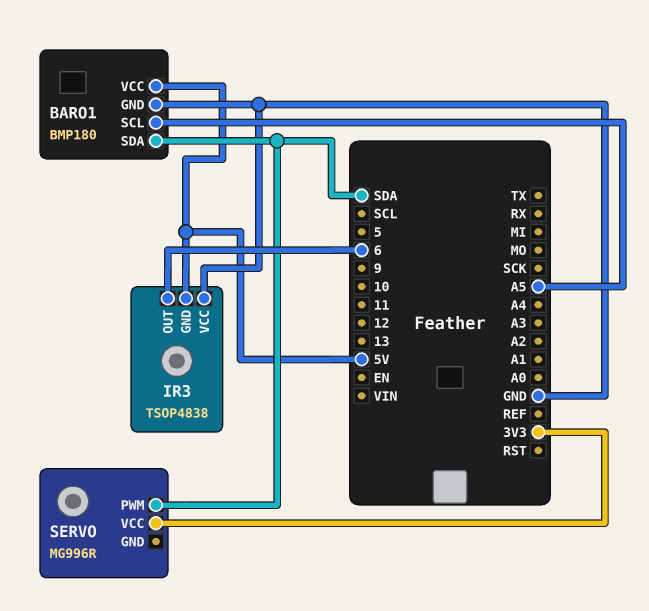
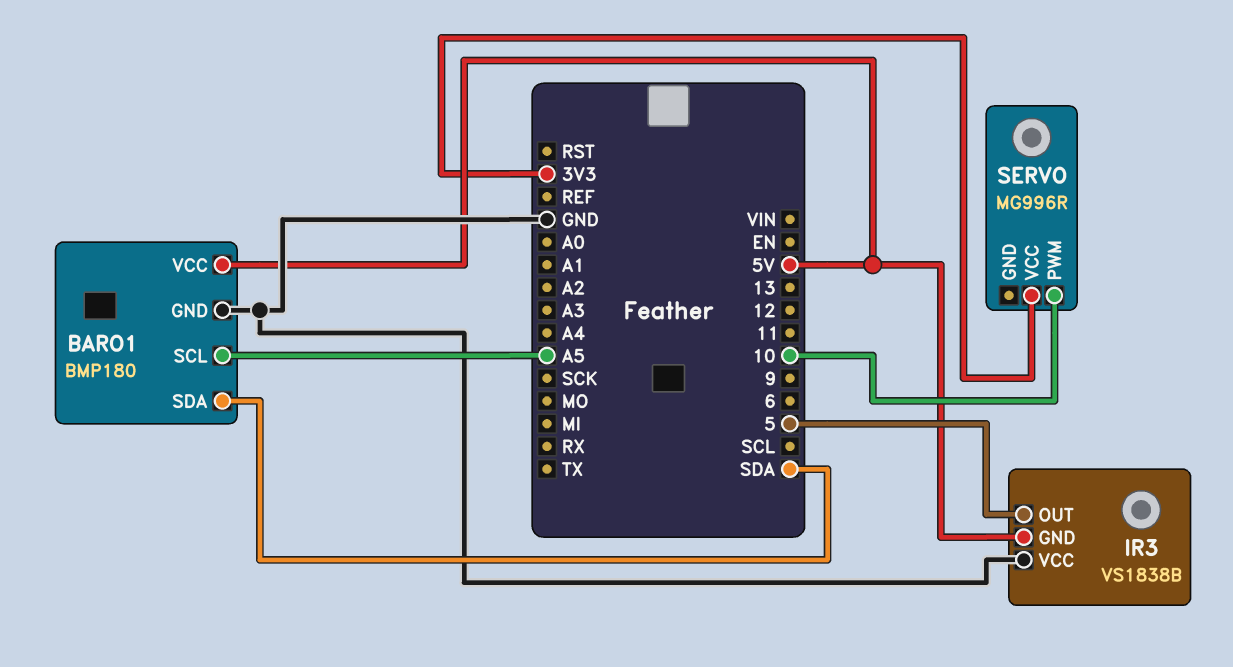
IR3: TSOP4838 -> VS1838B
IR3 pin OUT: 6 -> 5
SERVO pin PWM: SDA -> 10

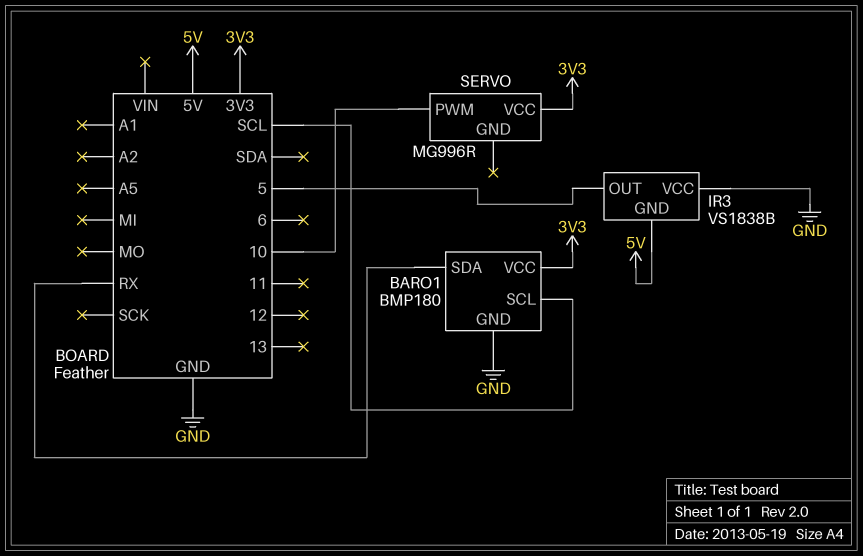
BARO1 pin SCL: A5 -> SCL
BARO1 pin SDA: SDA -> RX
BARO1 pin VCC: 5V -> 3V3

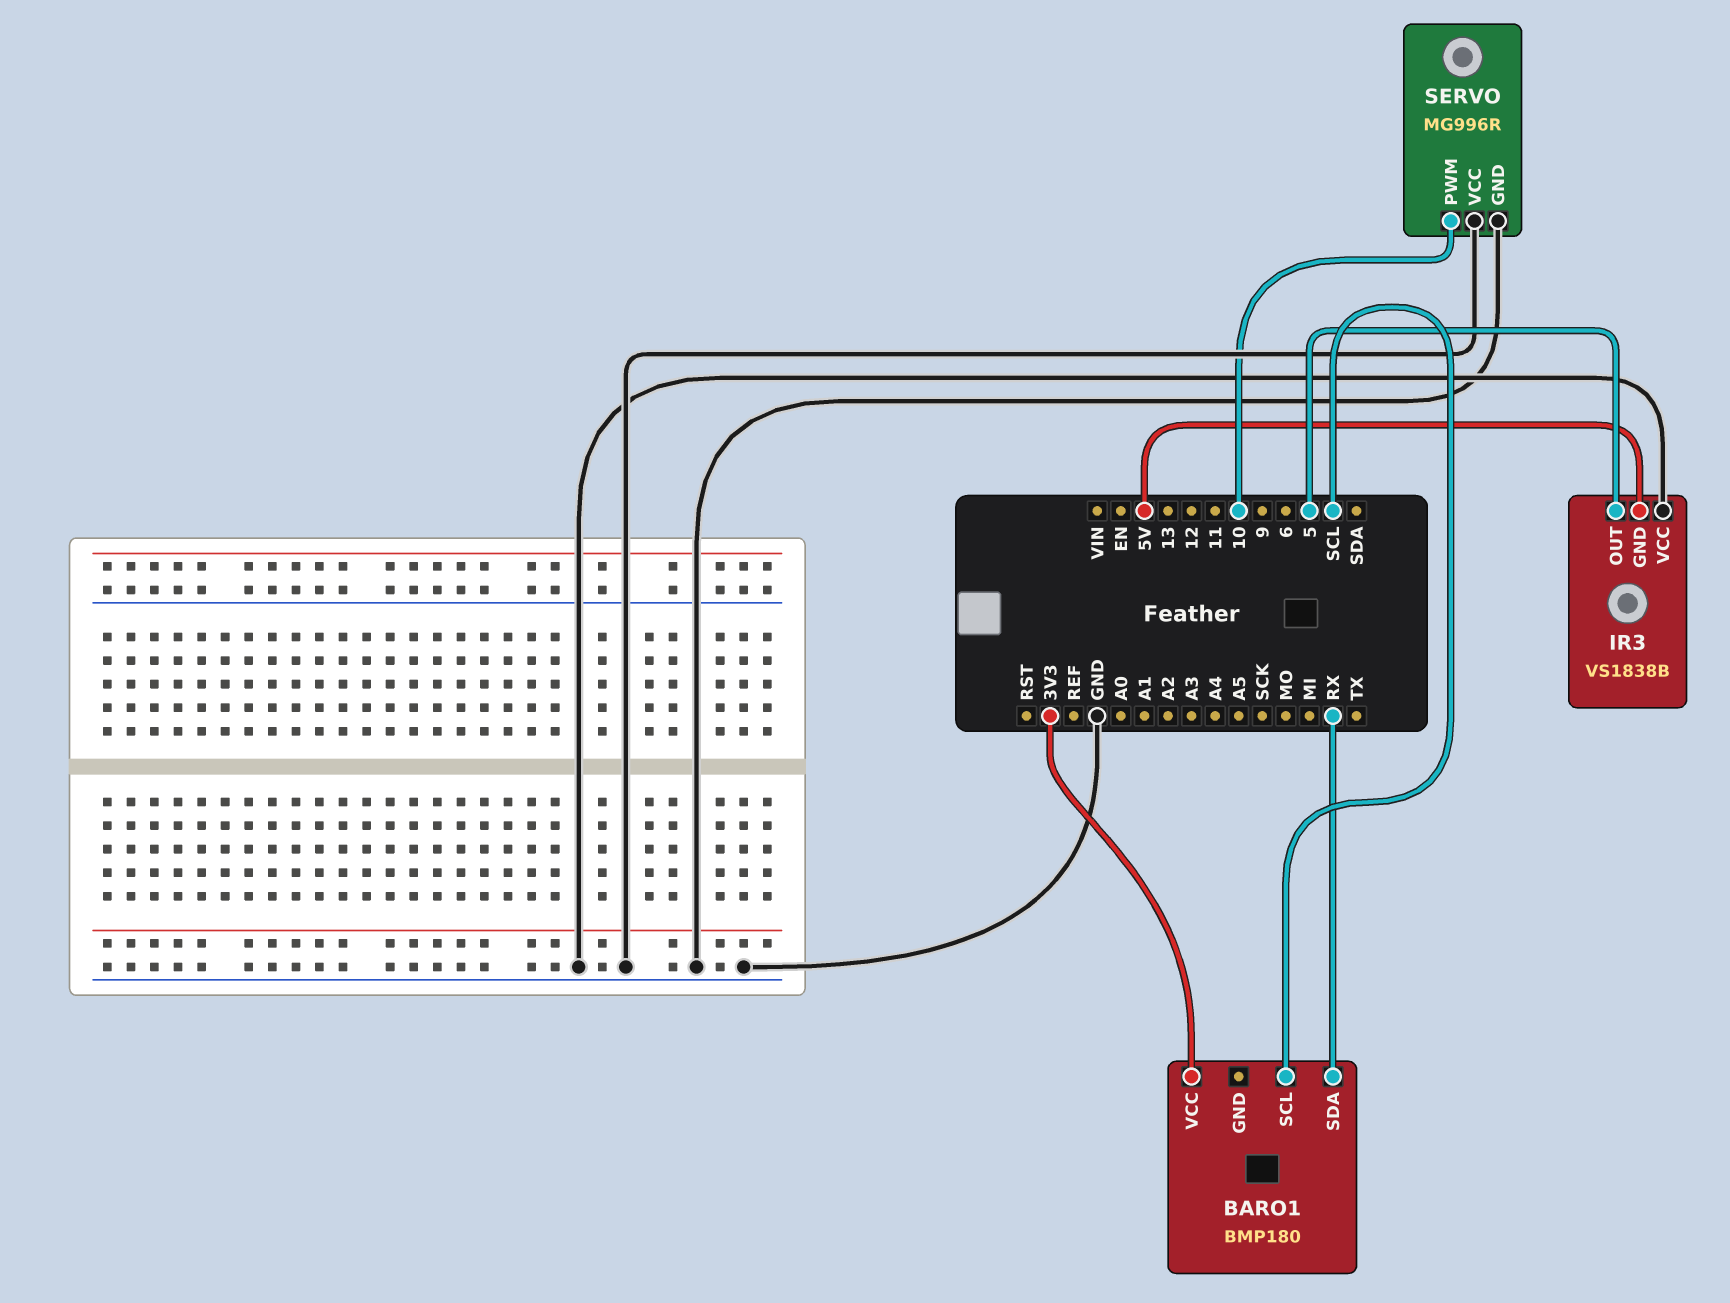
BARO1 pin GND: GND -> none
SERVO pin GND: none -> GND
SERVO pin VCC: 3V3 -> GND

